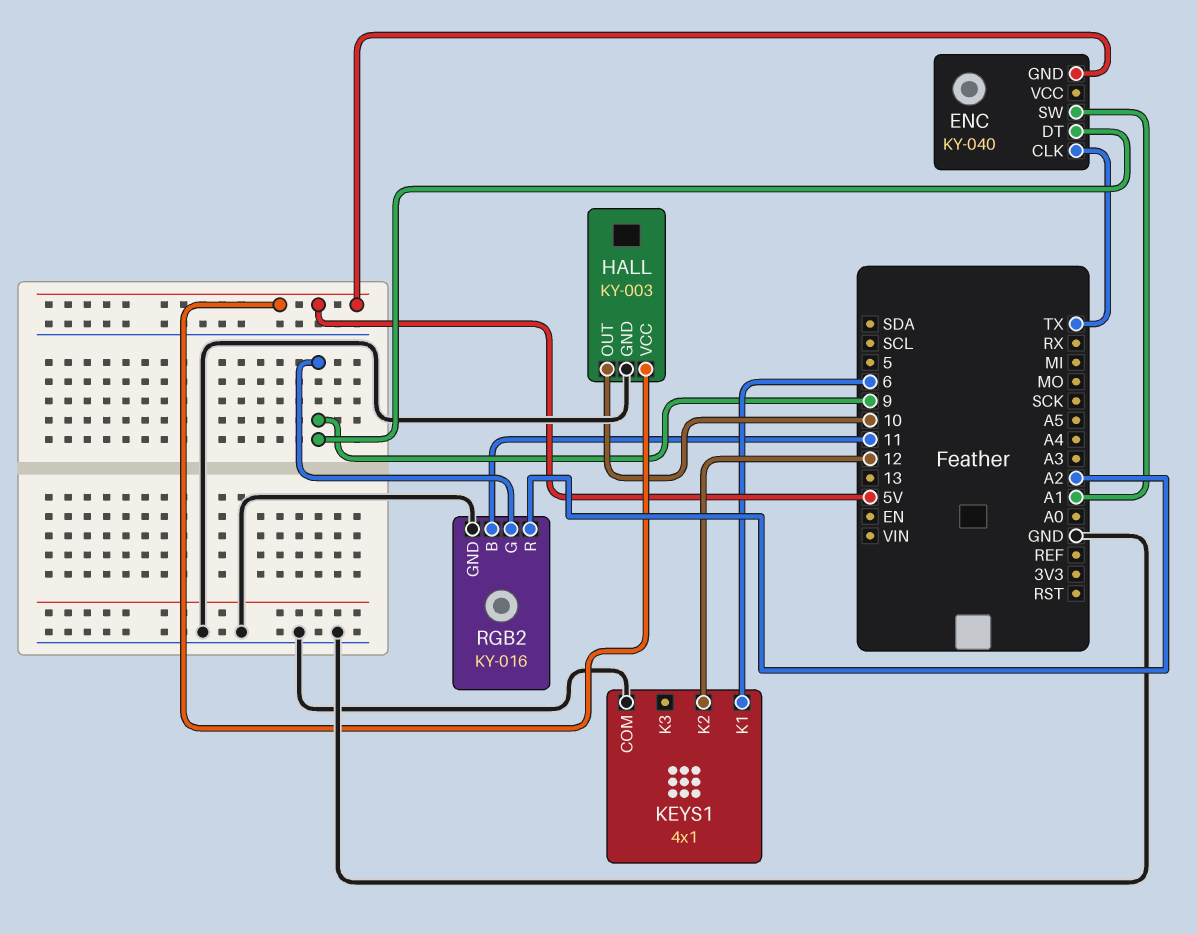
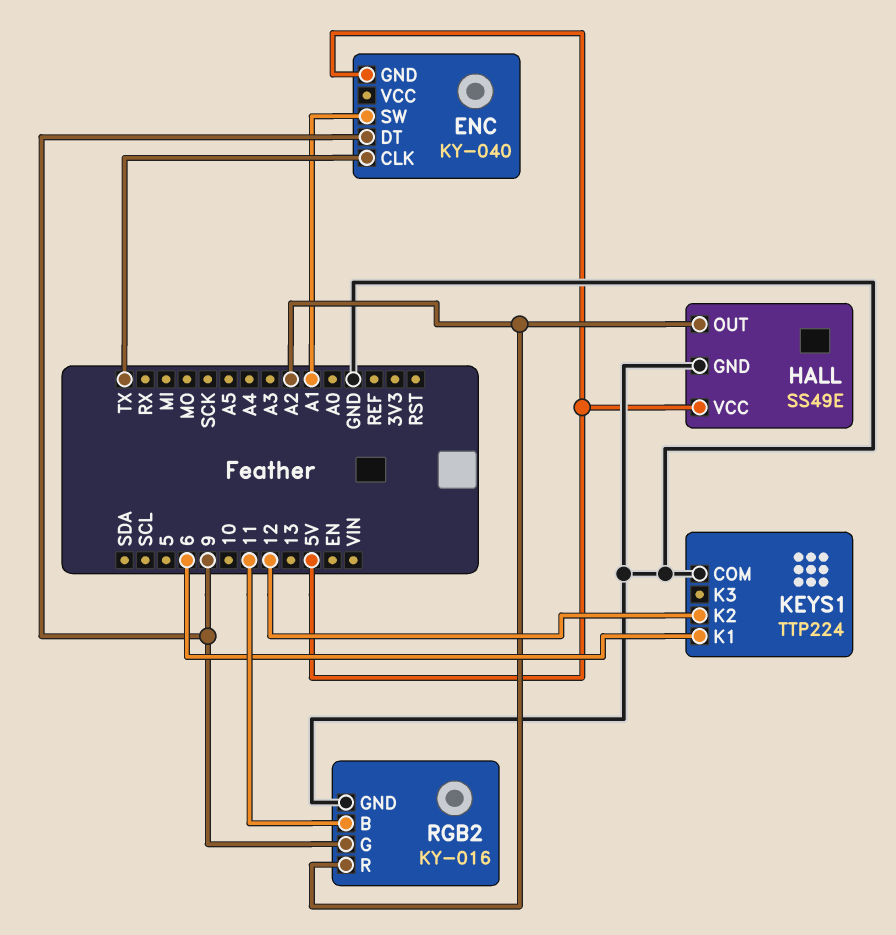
HALL: KY-003 -> SS49E
HALL pin OUT: 10 -> A2
KEYS1: 4x1 -> TTP224

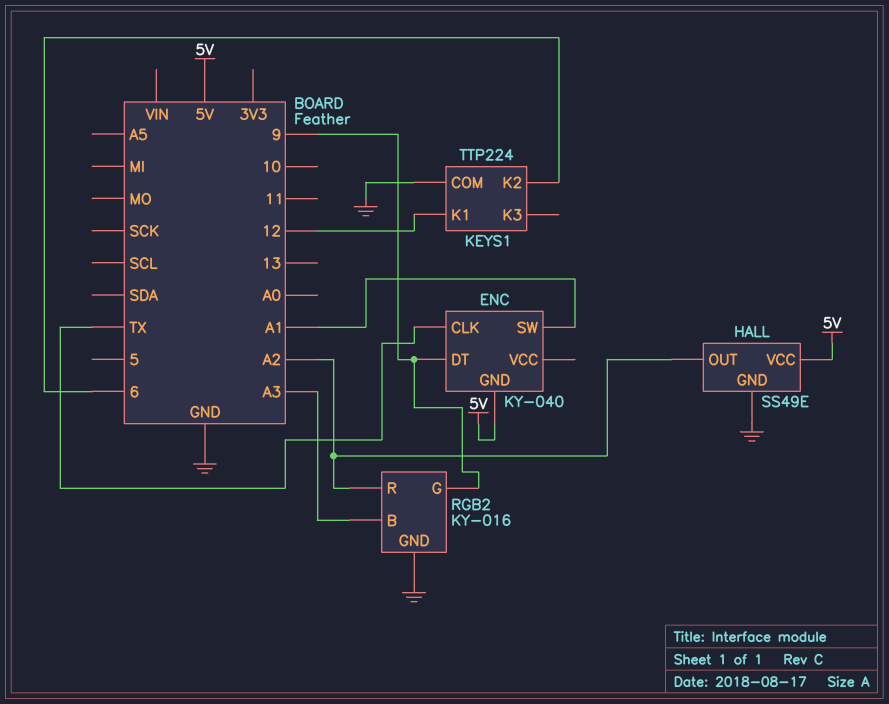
KEYS1 pin K1: 6 -> 12
KEYS1 pin K2: 12 -> 6
RGB2 pin B: 11 -> A3

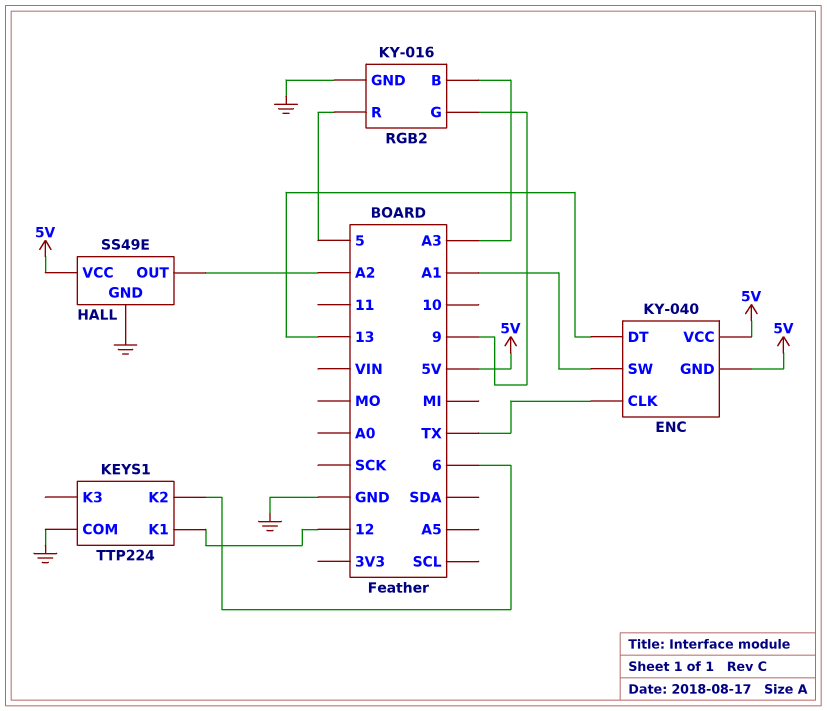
ENC pin DT: 9 -> 13
ENC pin VCC: none -> 5V
RGB2 pin R: A2 -> 5

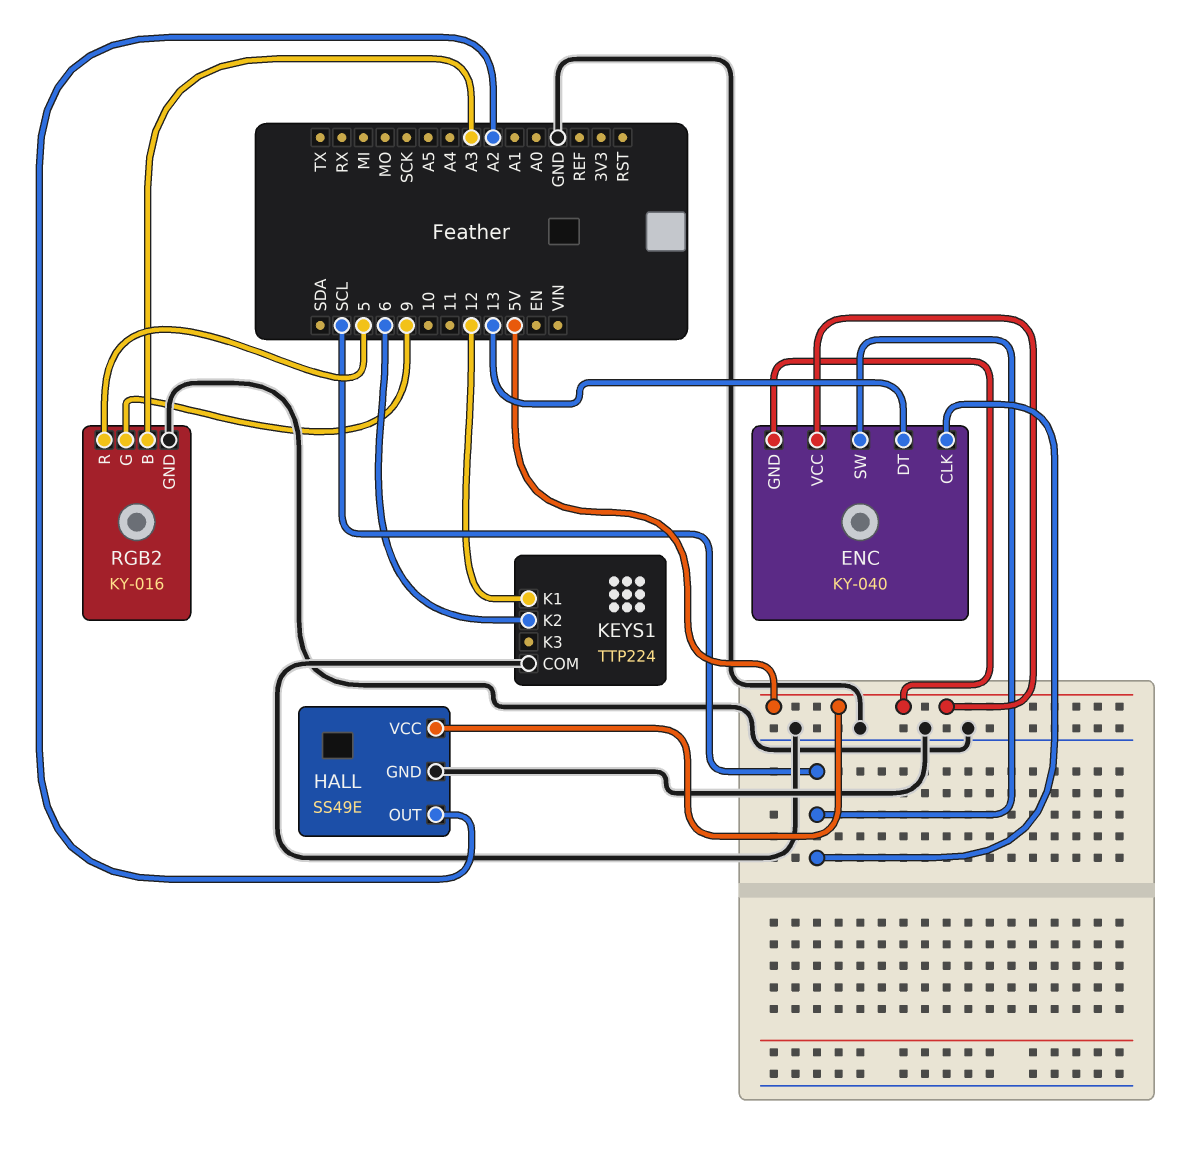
ENC pin CLK: TX -> SCL
ENC pin SW: A1 -> SCL

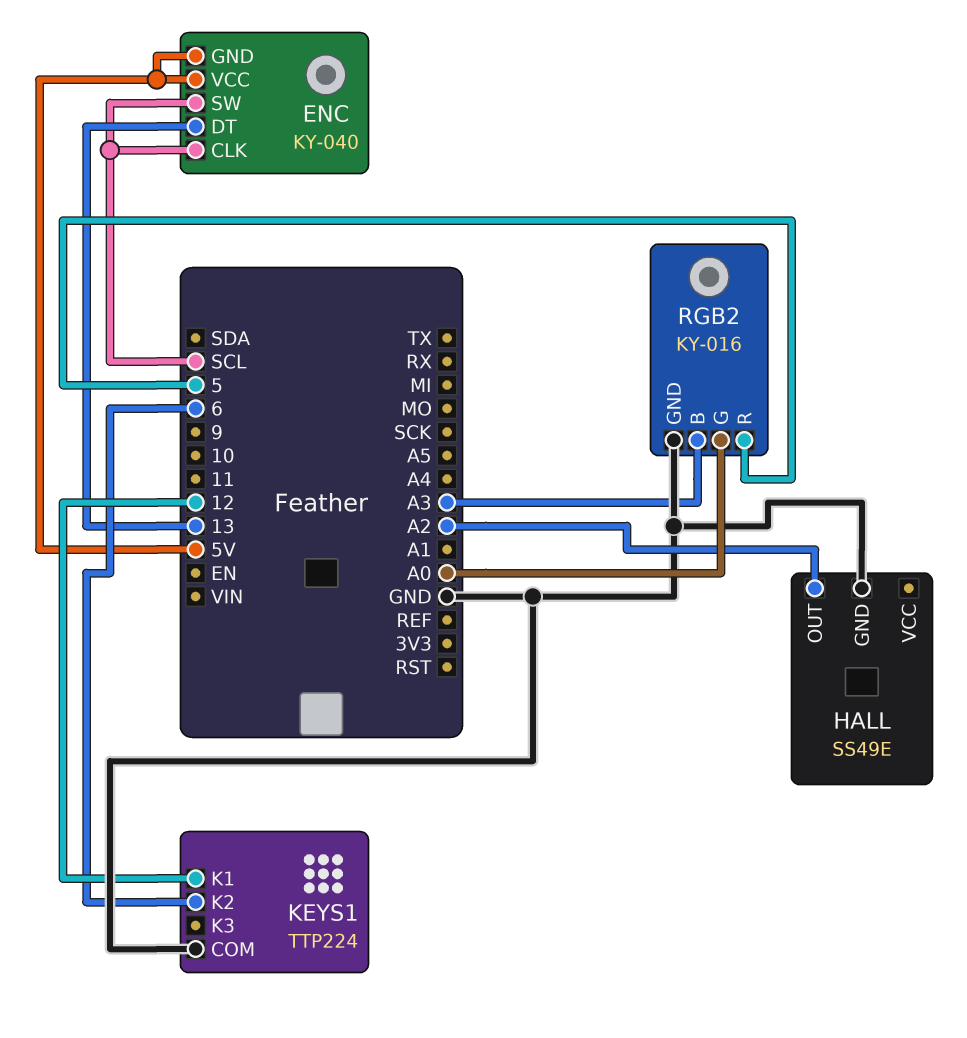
HALL pin VCC: 5V -> none
RGB2 pin G: 9 -> A0

